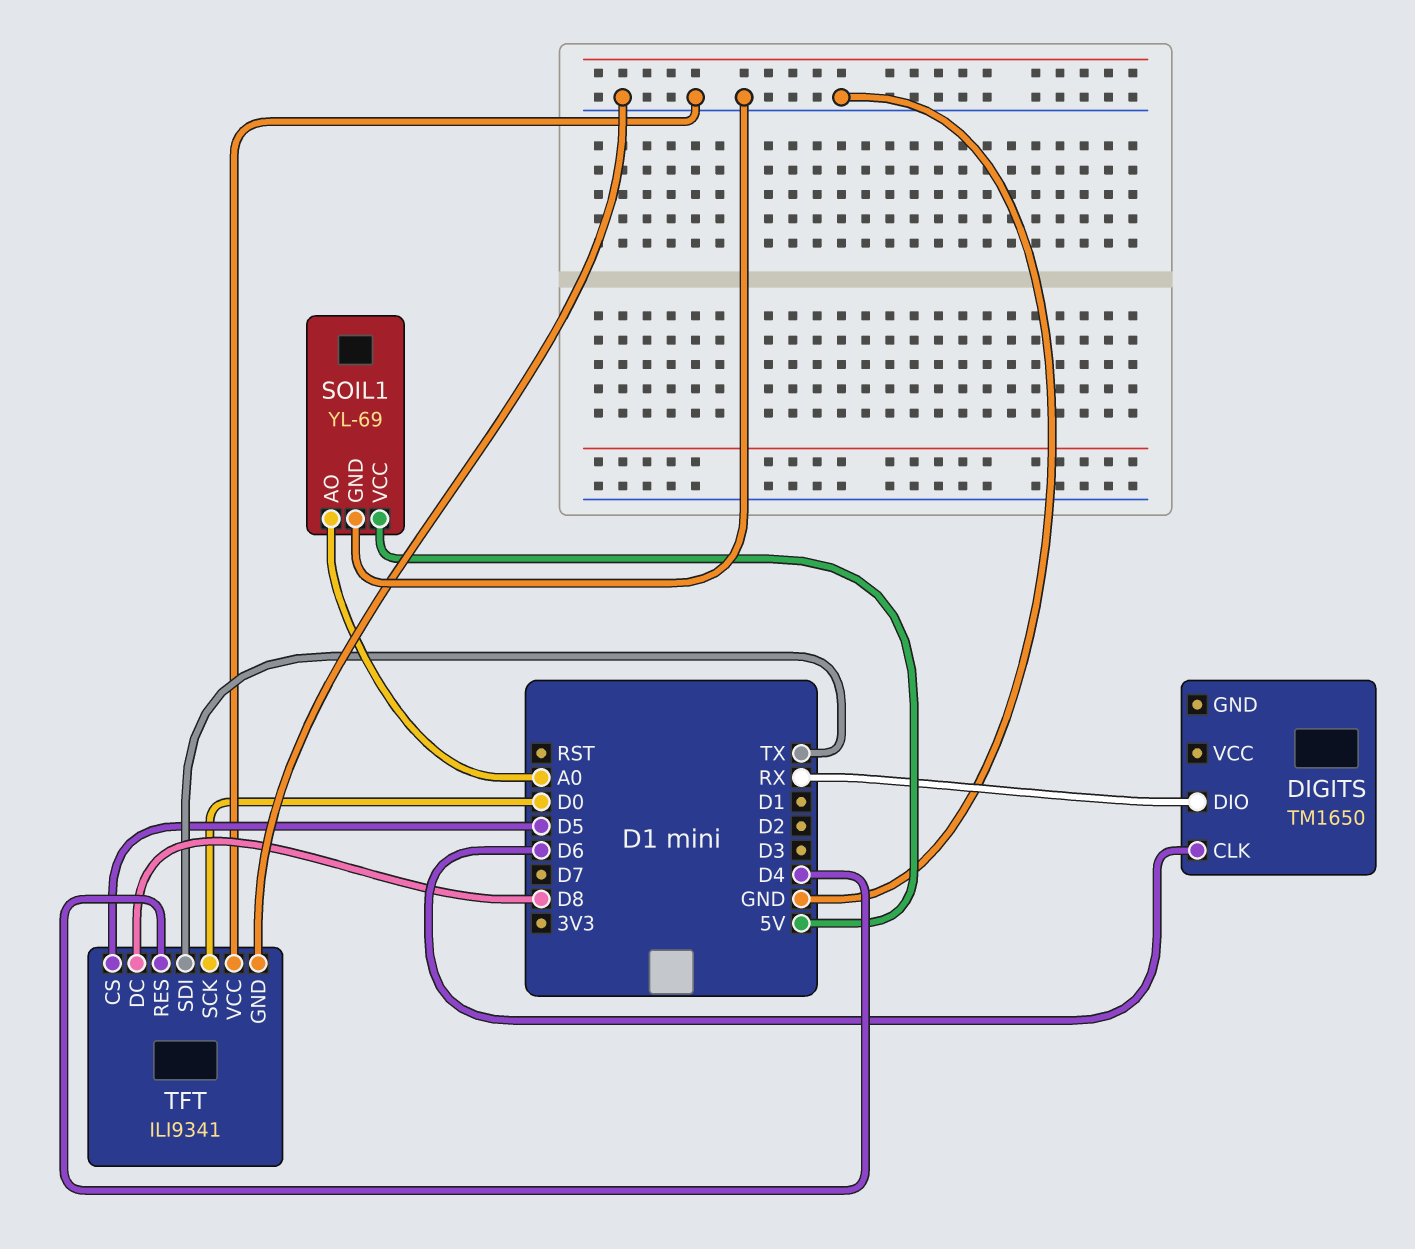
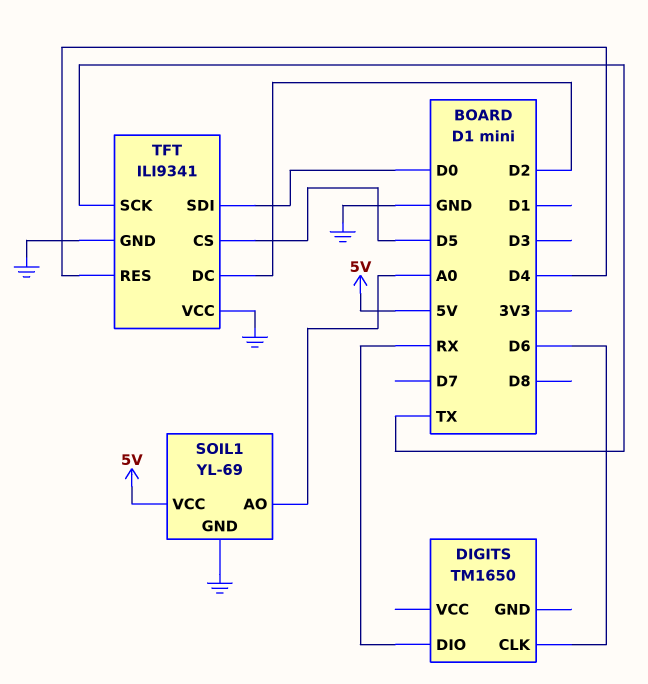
TFT pin DC: D8 -> D2
TFT pin SCK: D0 -> TX
TFT pin SDI: TX -> D0

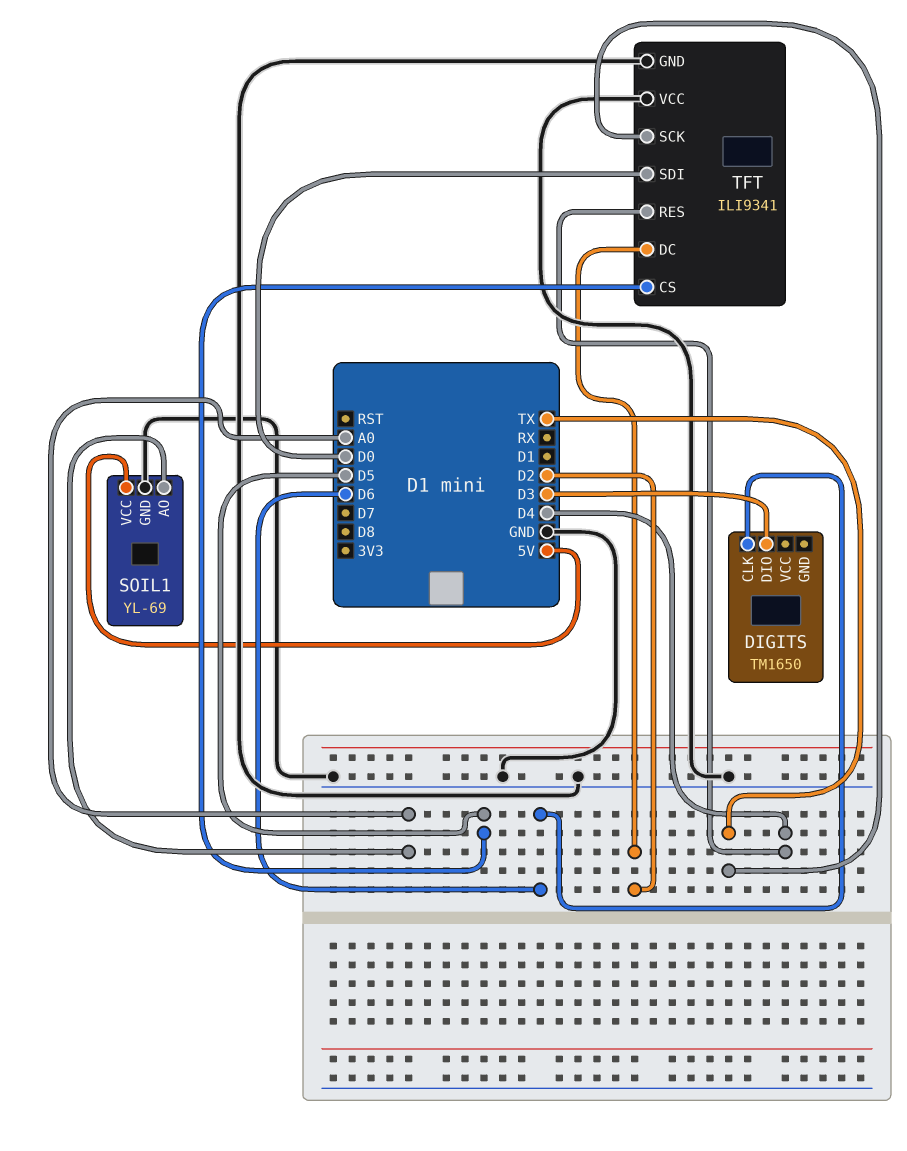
DIGITS pin DIO: RX -> D3

